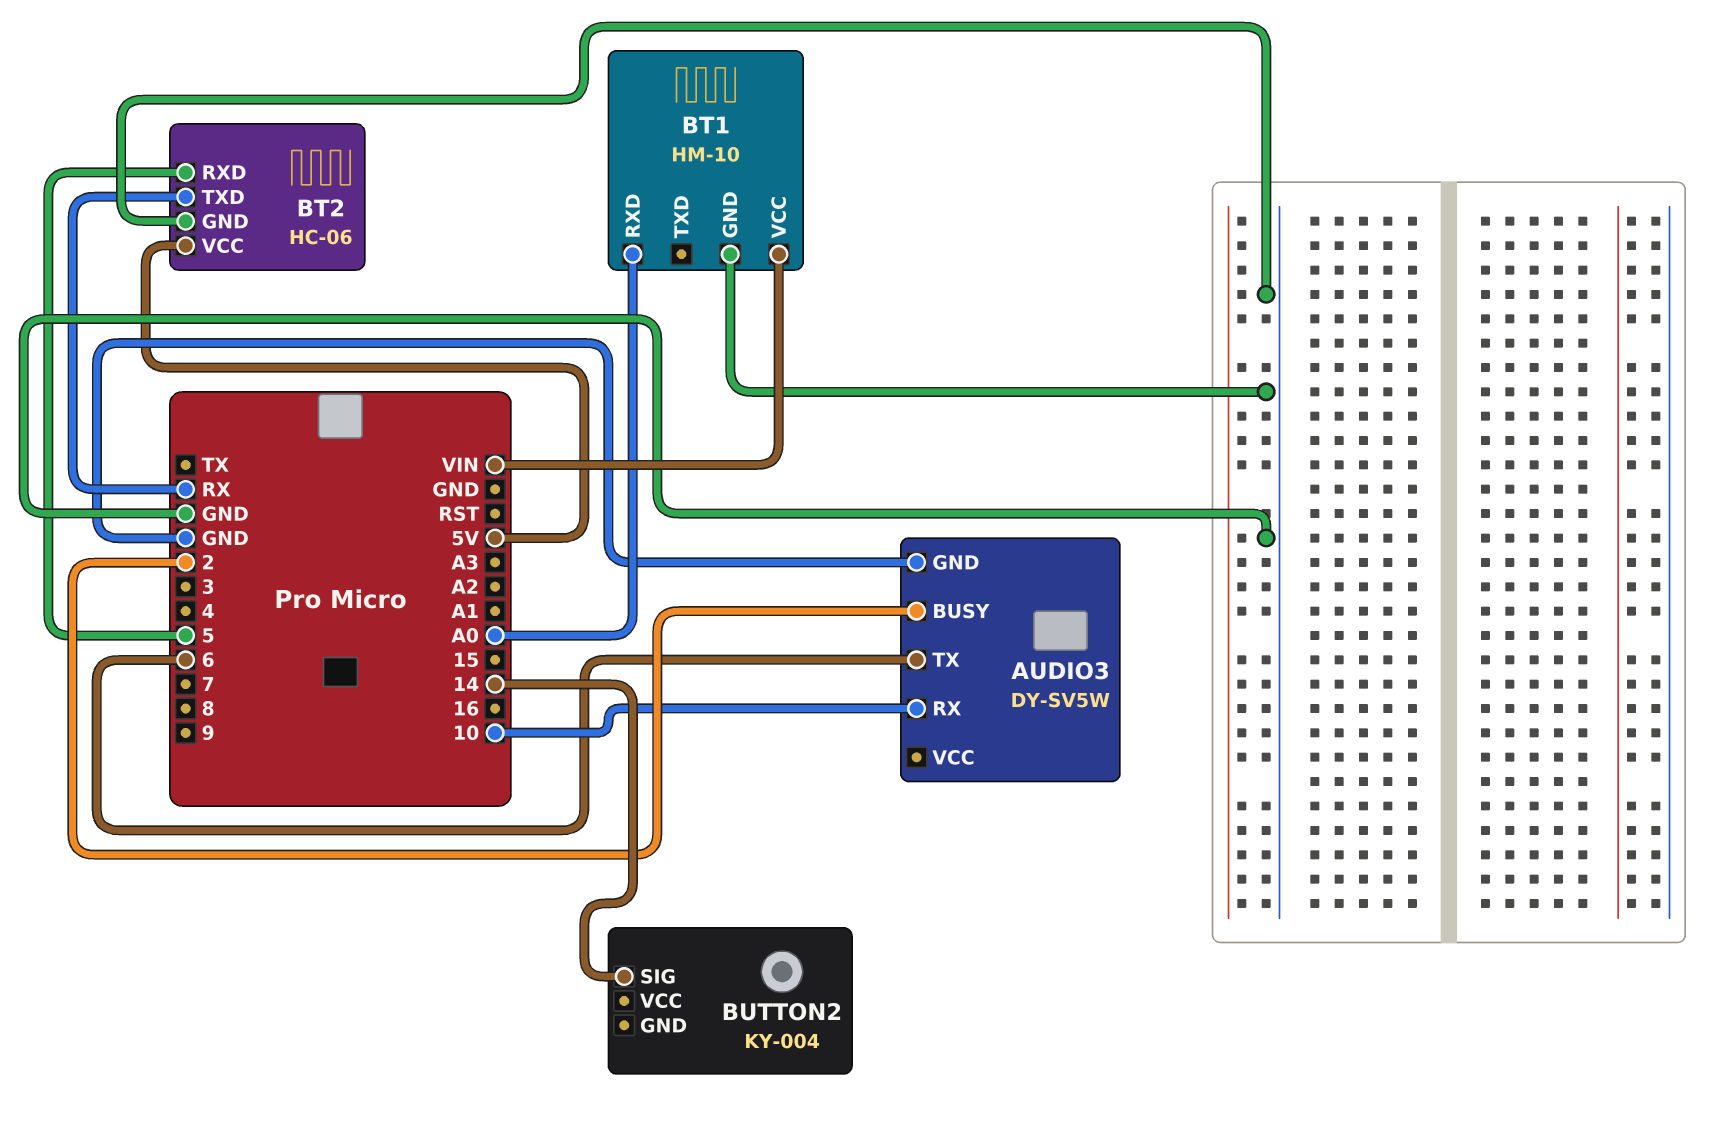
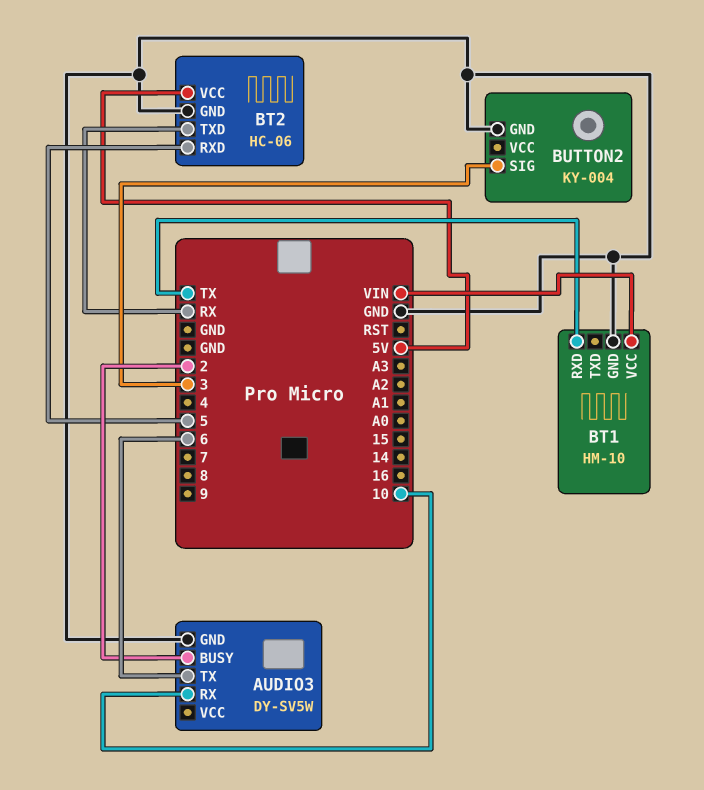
BT1 pin RXD: A0 -> TX
BUTTON2 pin GND: none -> GND
BUTTON2 pin SIG: 14 -> 3

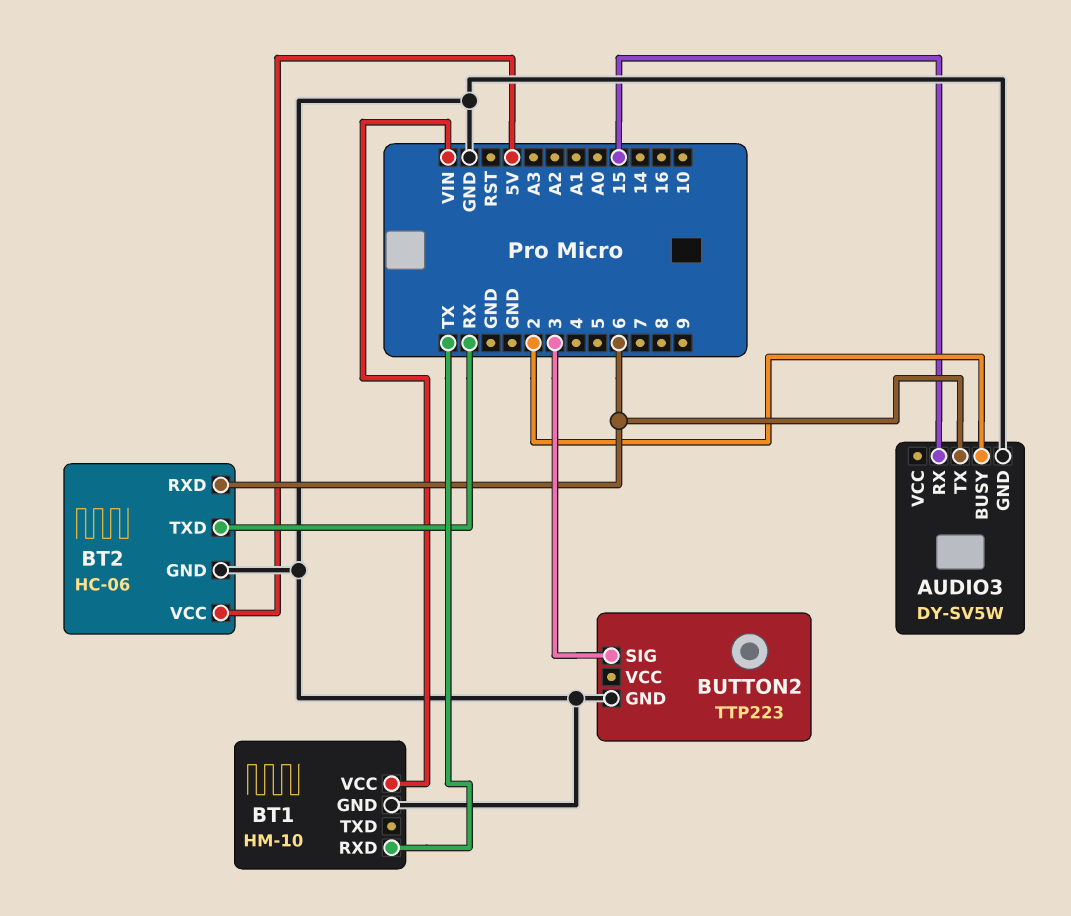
AUDIO3 pin RX: 10 -> 15
BT2 pin RXD: 5 -> 6
BUTTON2: KY-004 -> TTP223

